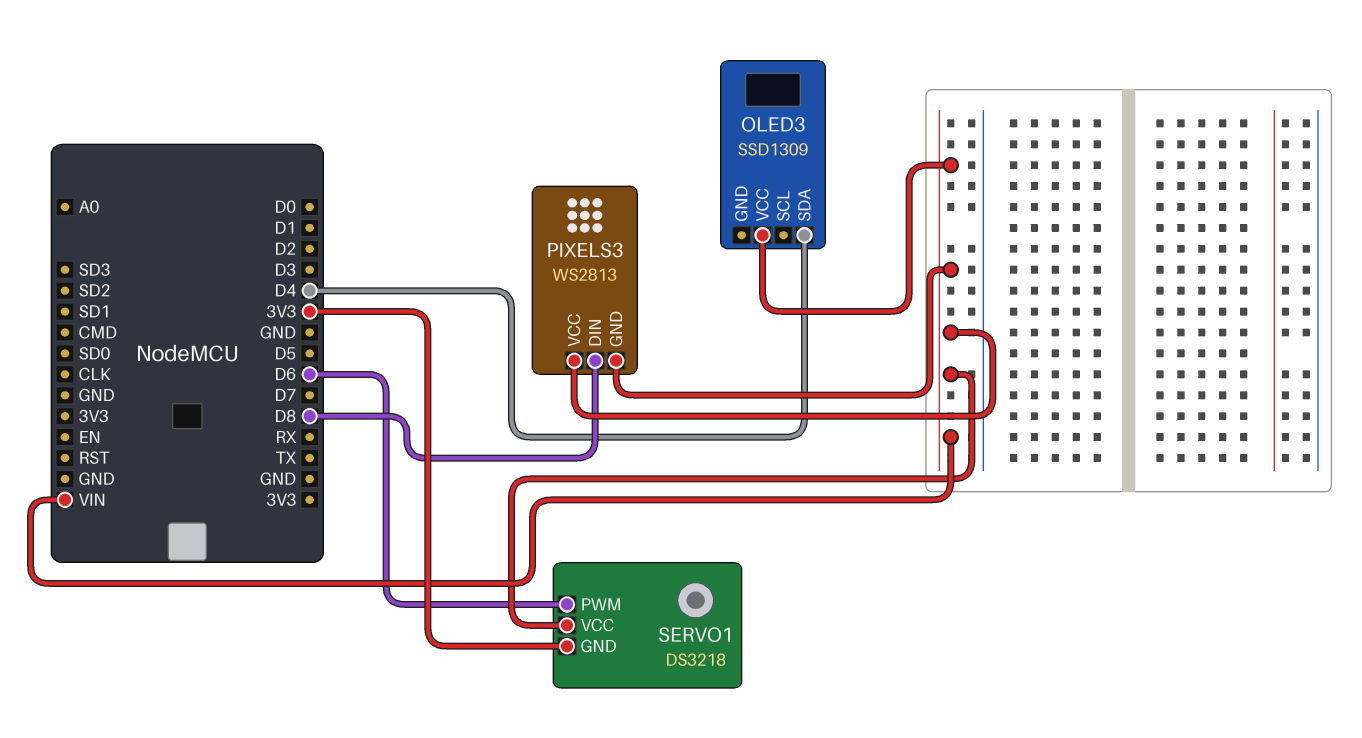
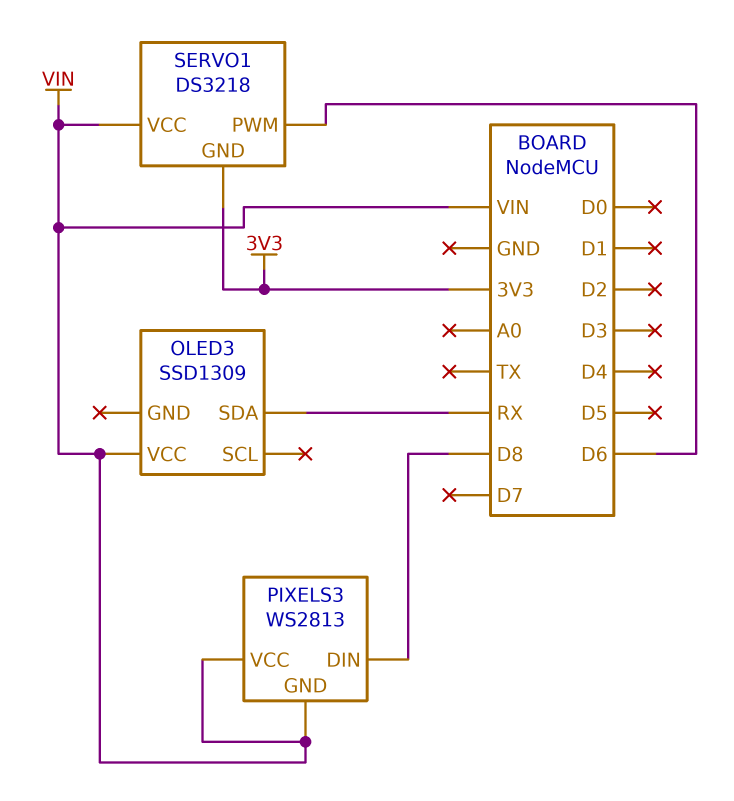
OLED3 pin SDA: D4 -> RX

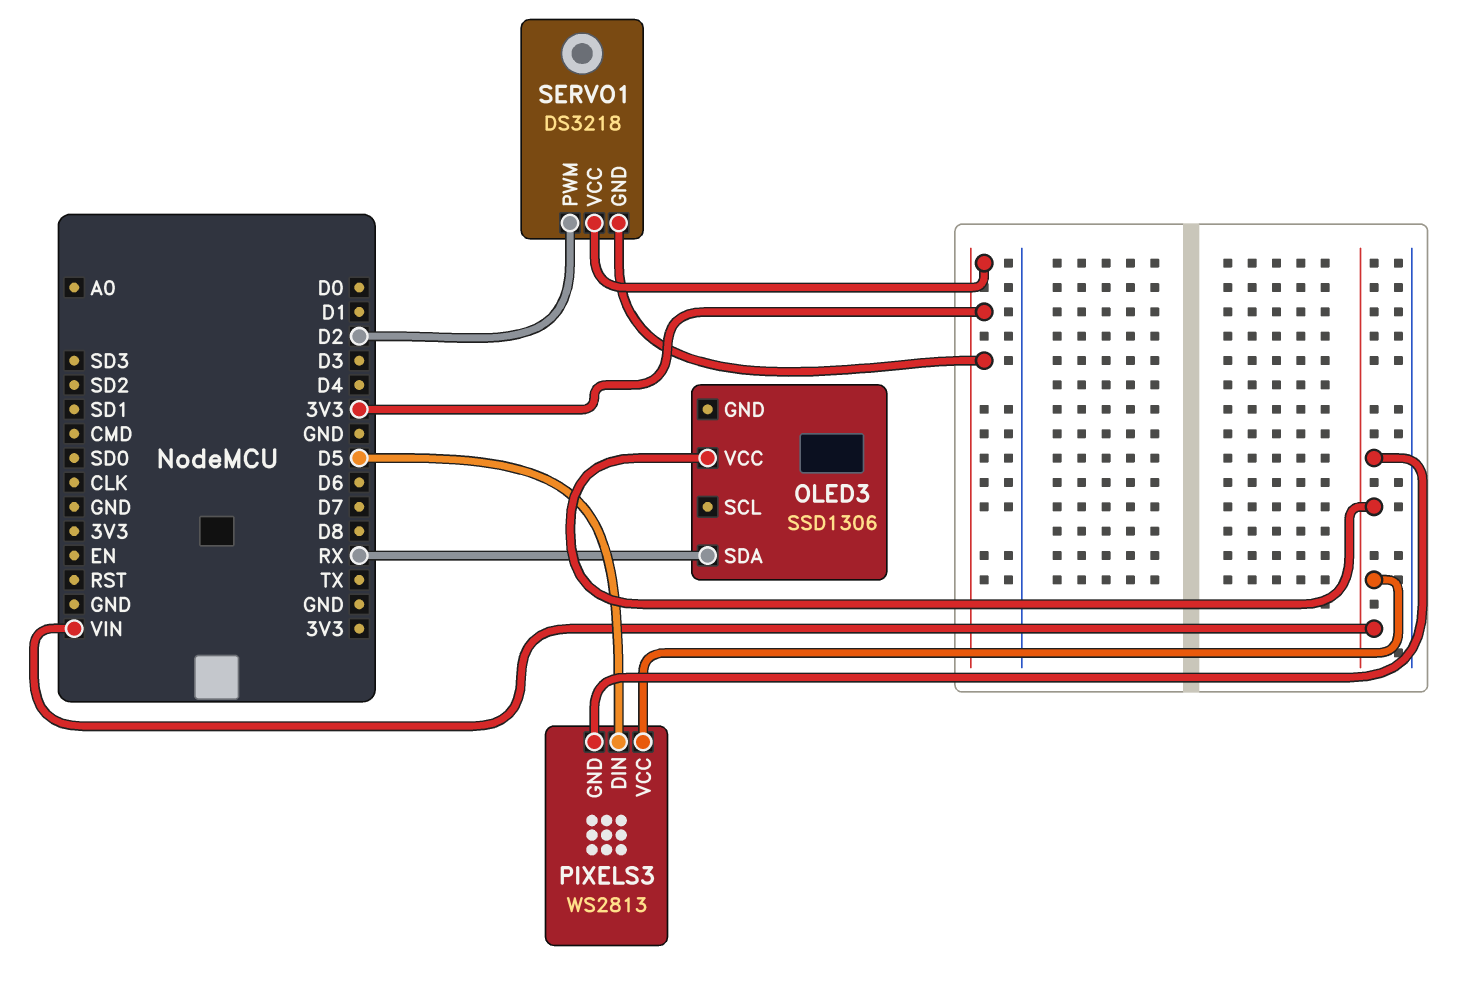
OLED3: SSD1309 -> SSD1306
PIXELS3 pin DIN: D8 -> D5
SERVO1 pin PWM: D6 -> D2
SERVO1 pin VCC: VIN -> 3V3

